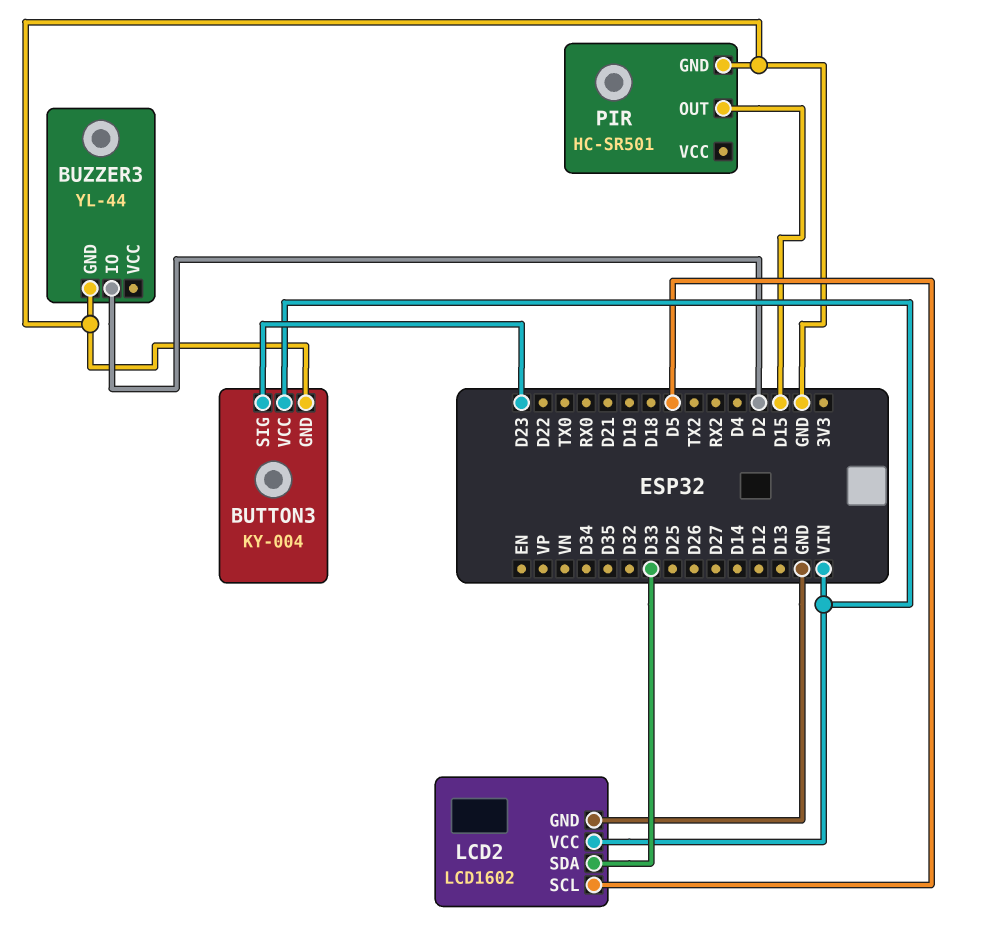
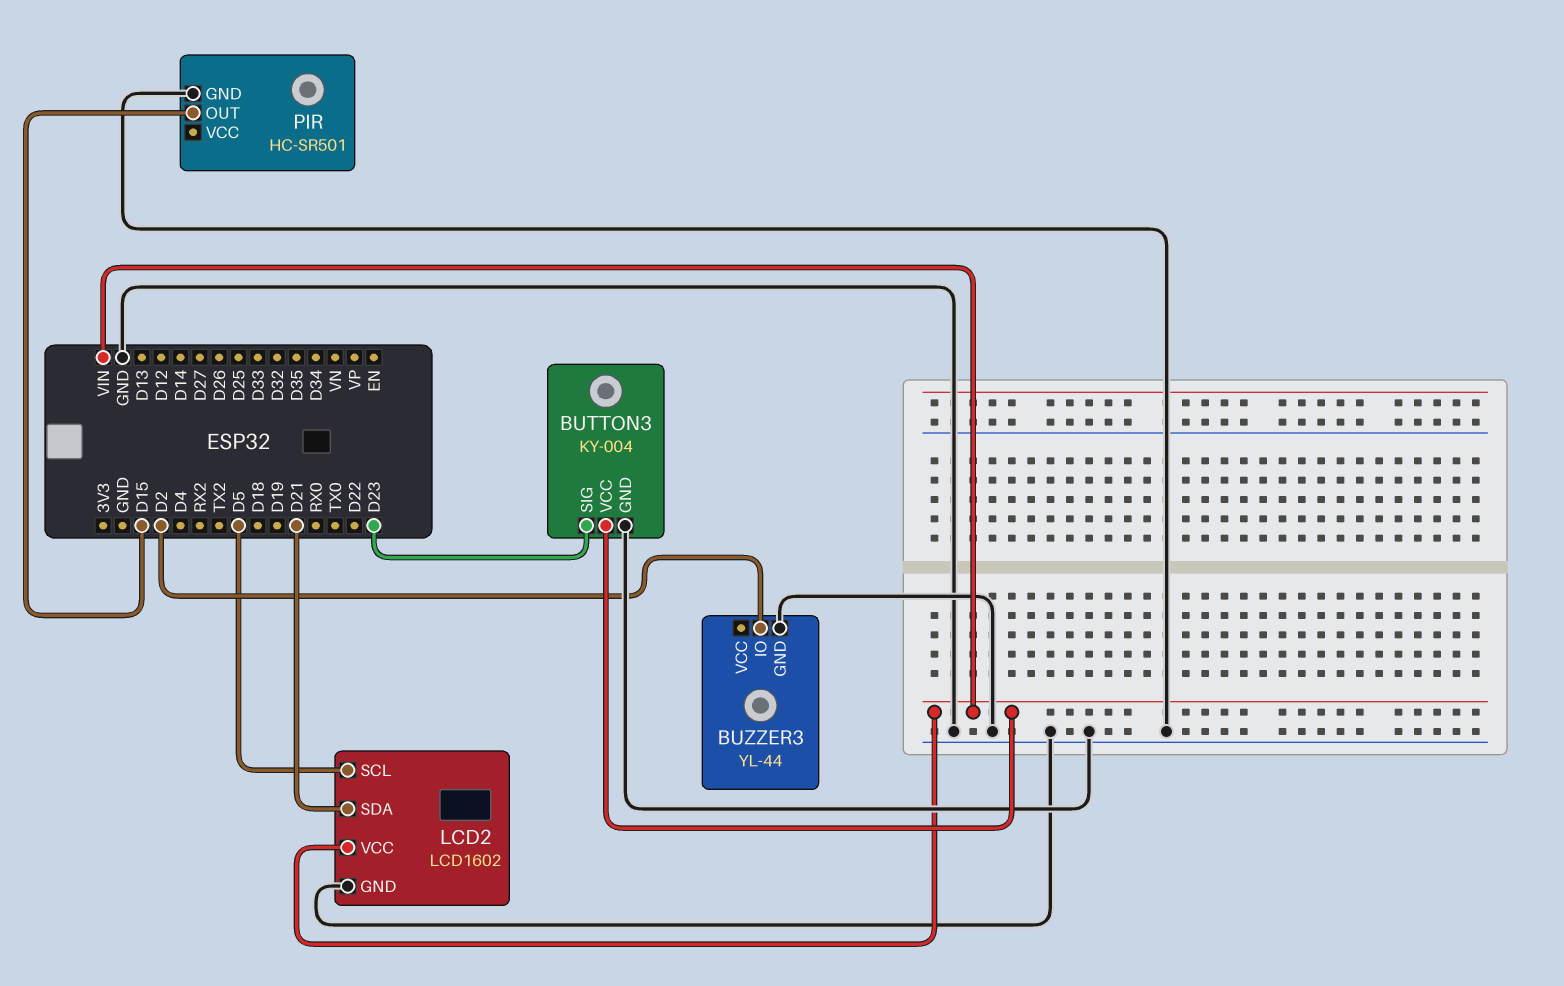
LCD2 pin SDA: D33 -> D21

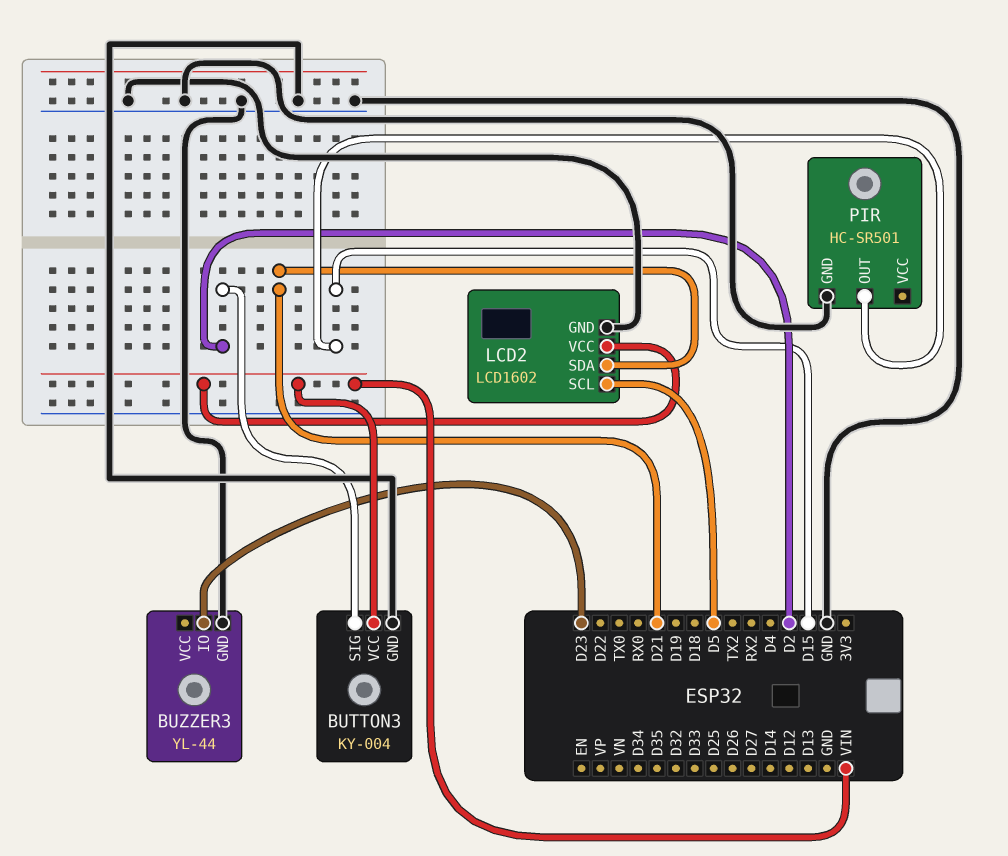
BUTTON3 pin SIG: D23 -> D2
BUZZER3 pin IO: D2 -> D23

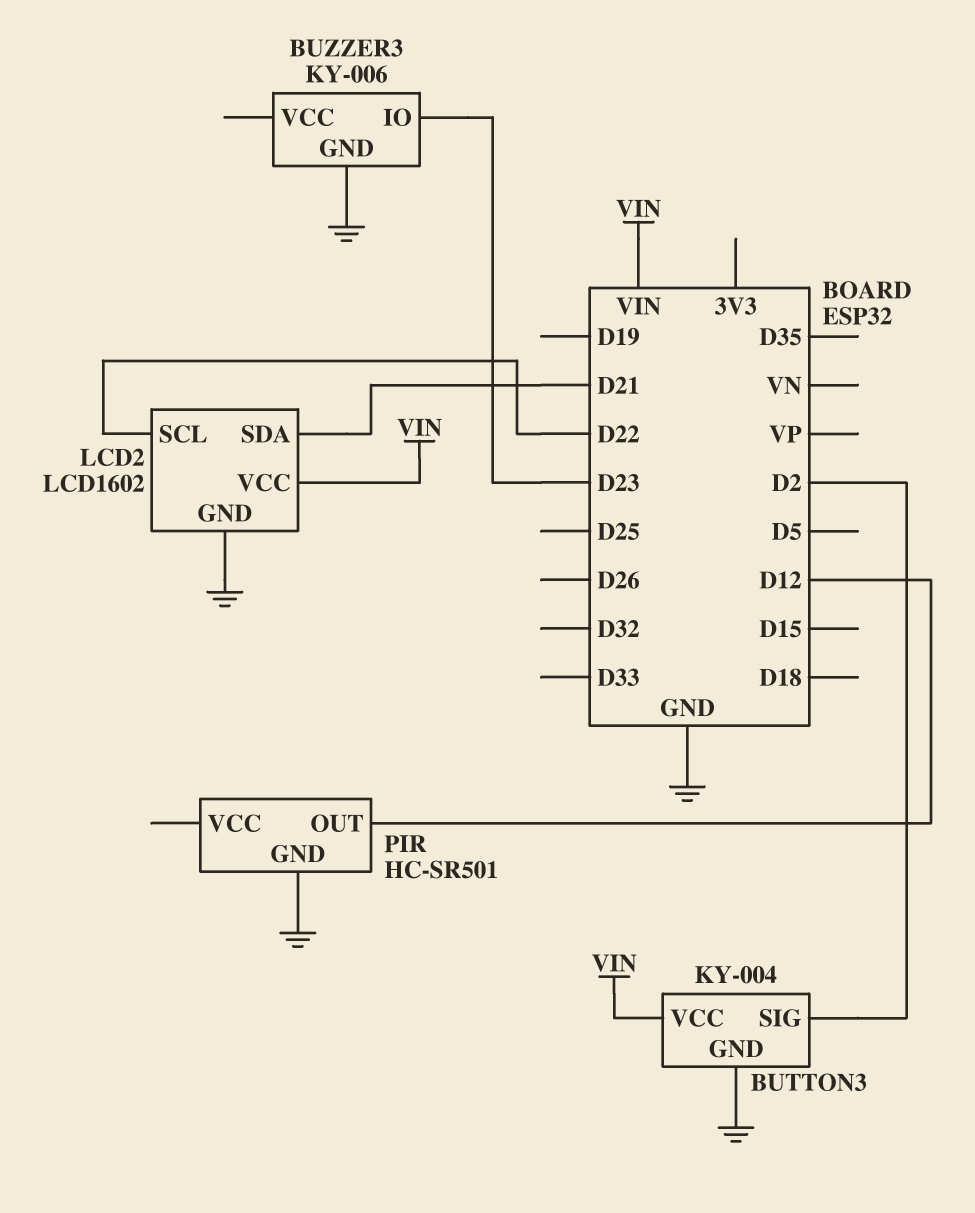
BUZZER3: YL-44 -> KY-006
LCD2 pin SCL: D5 -> D22
PIR pin OUT: D15 -> D12

